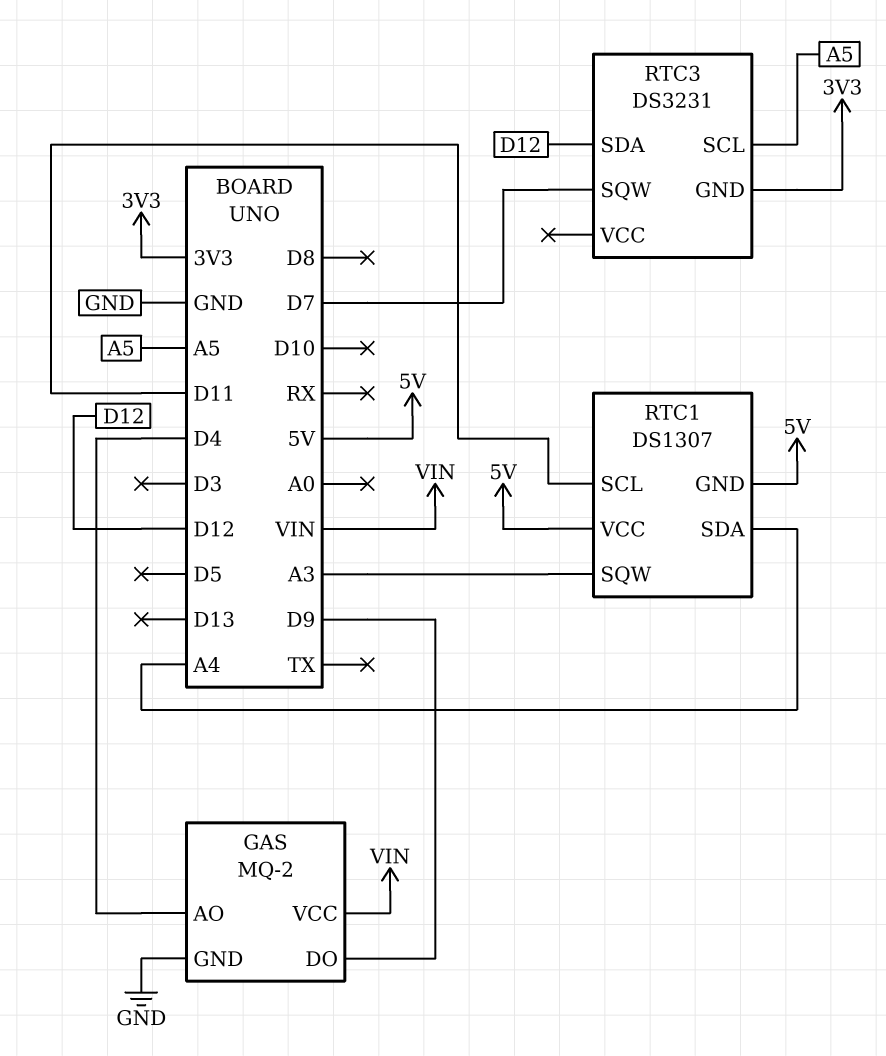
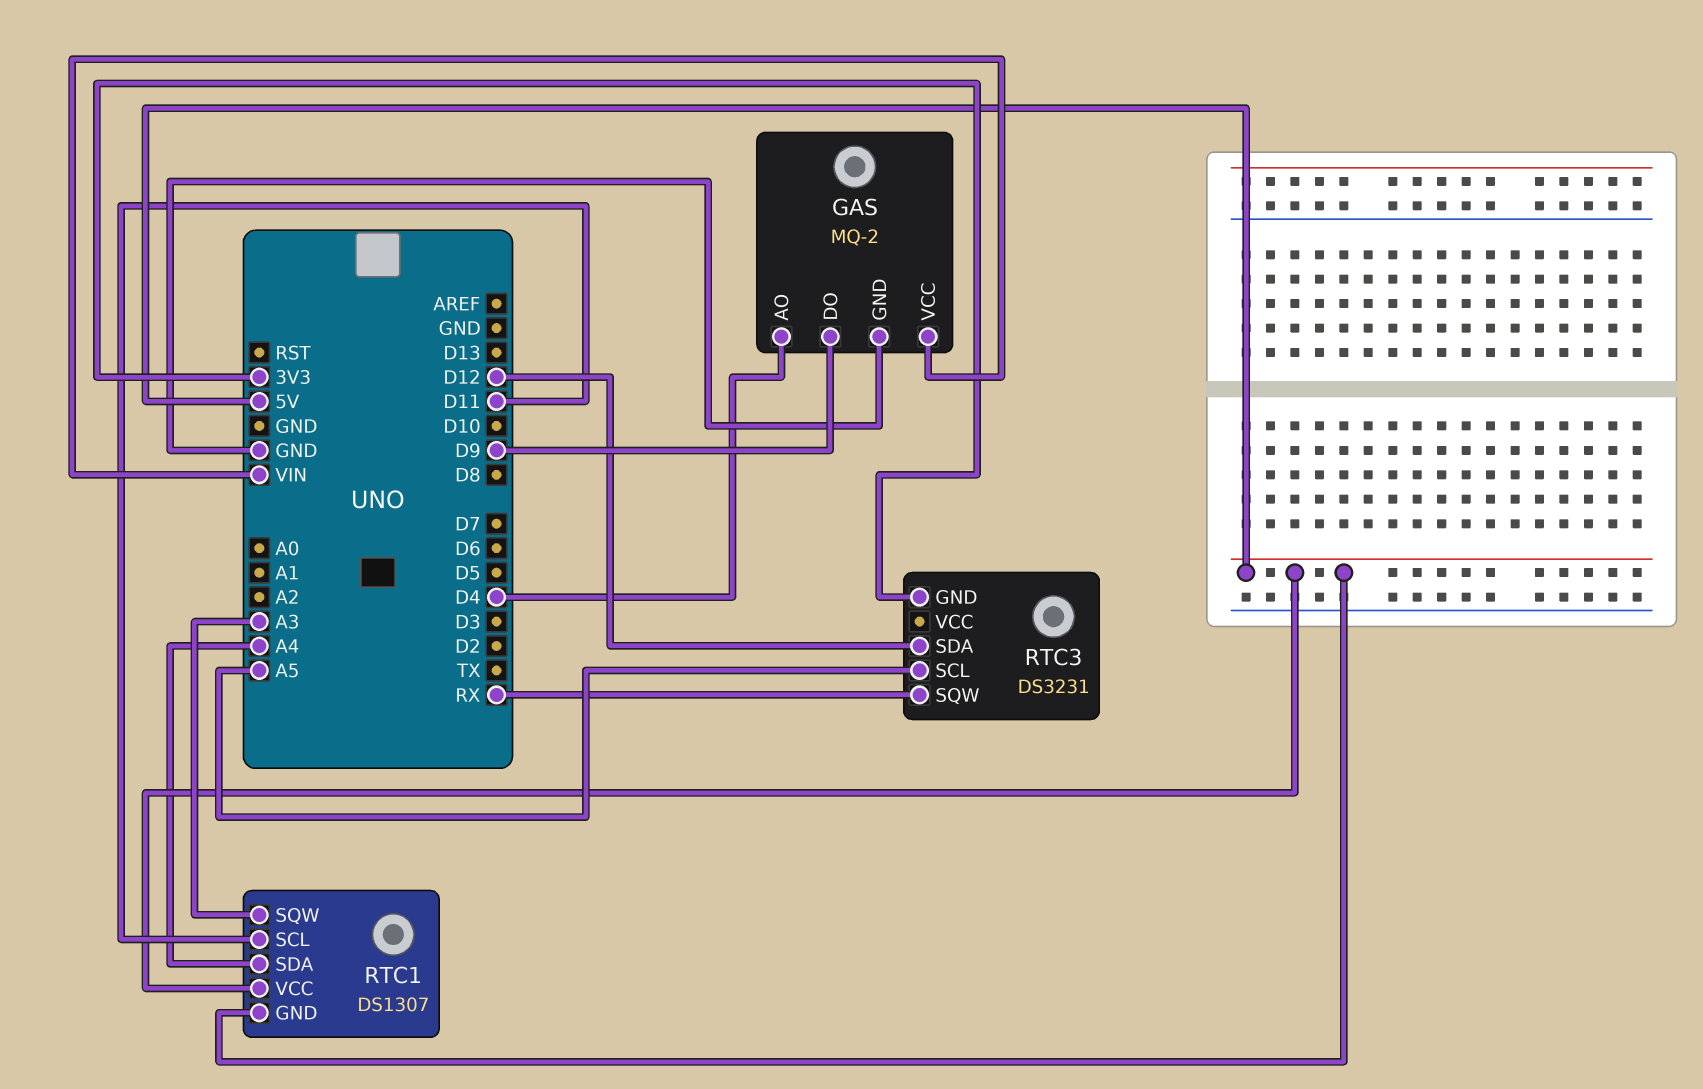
RTC3 pin SQW: D7 -> RX

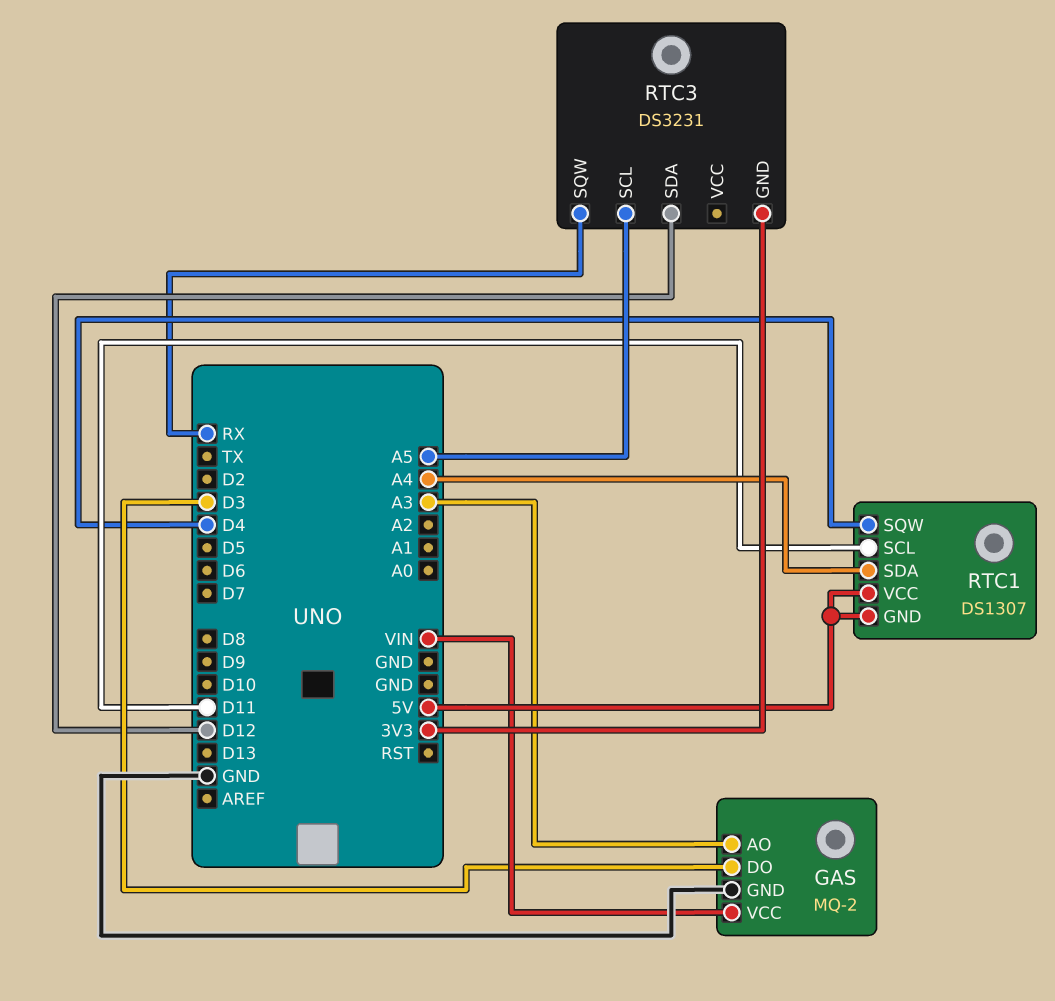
GAS pin AO: D4 -> A3
GAS pin DO: D9 -> D3
RTC1 pin SQW: A3 -> D4

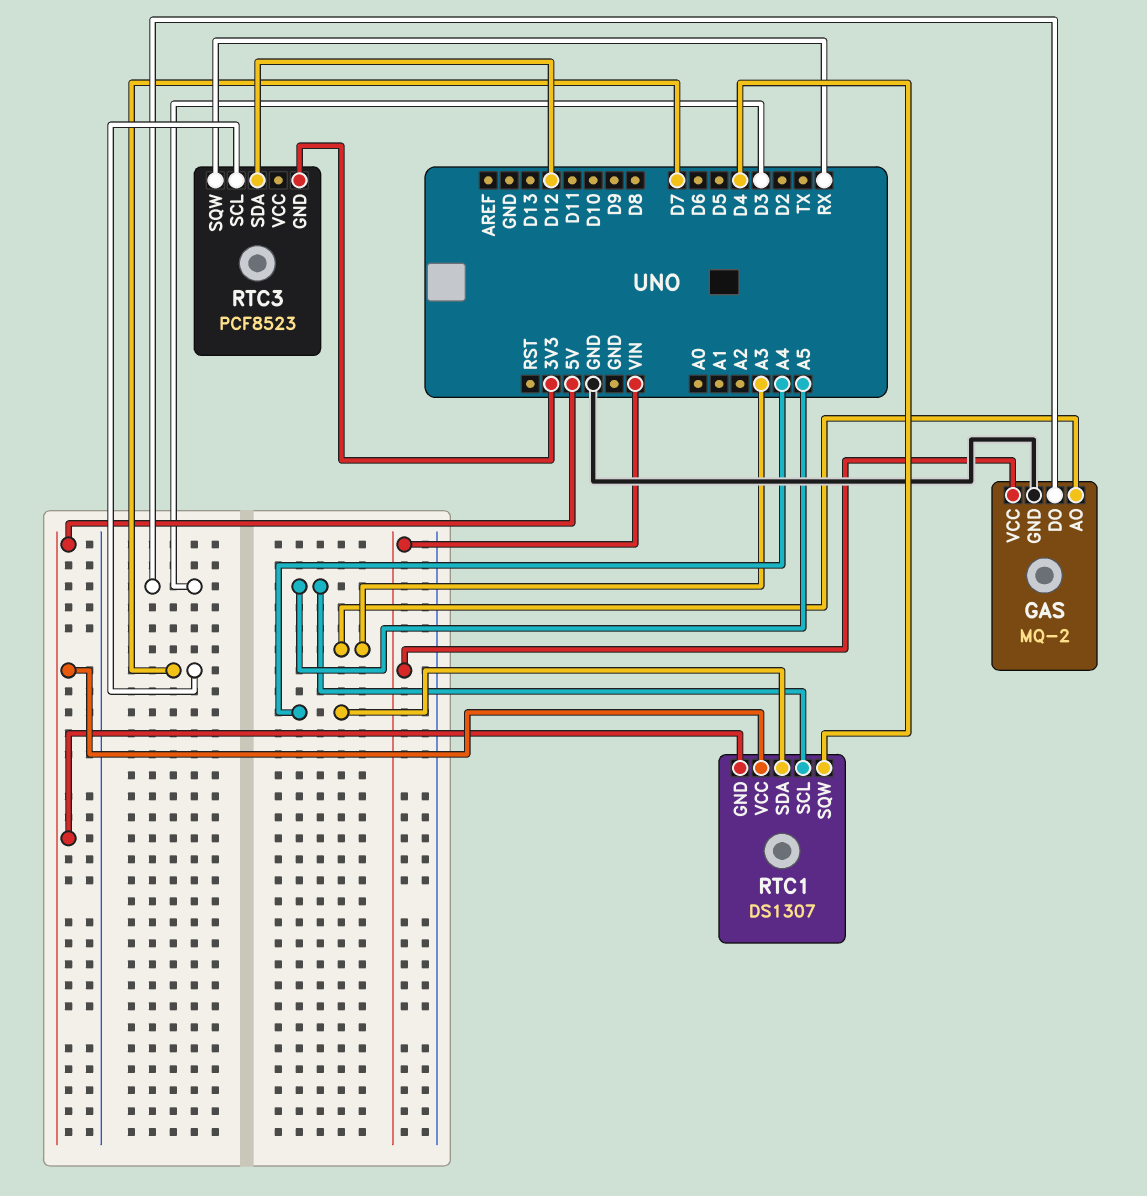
RTC1 pin SCL: D11 -> A5
RTC3: DS3231 -> PCF8523
RTC3 pin SCL: A5 -> D7

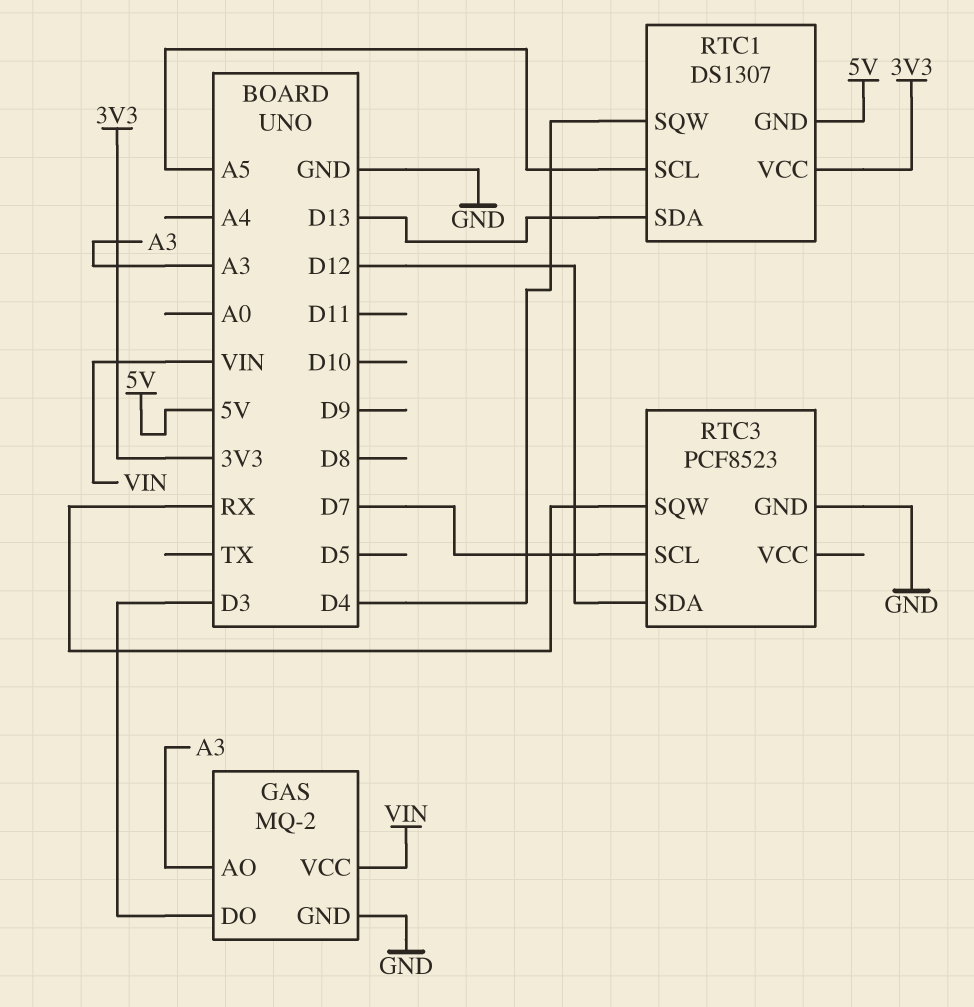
RTC1 pin SDA: A4 -> D13
RTC1 pin VCC: 5V -> 3V3
RTC3 pin GND: 3V3 -> GND

